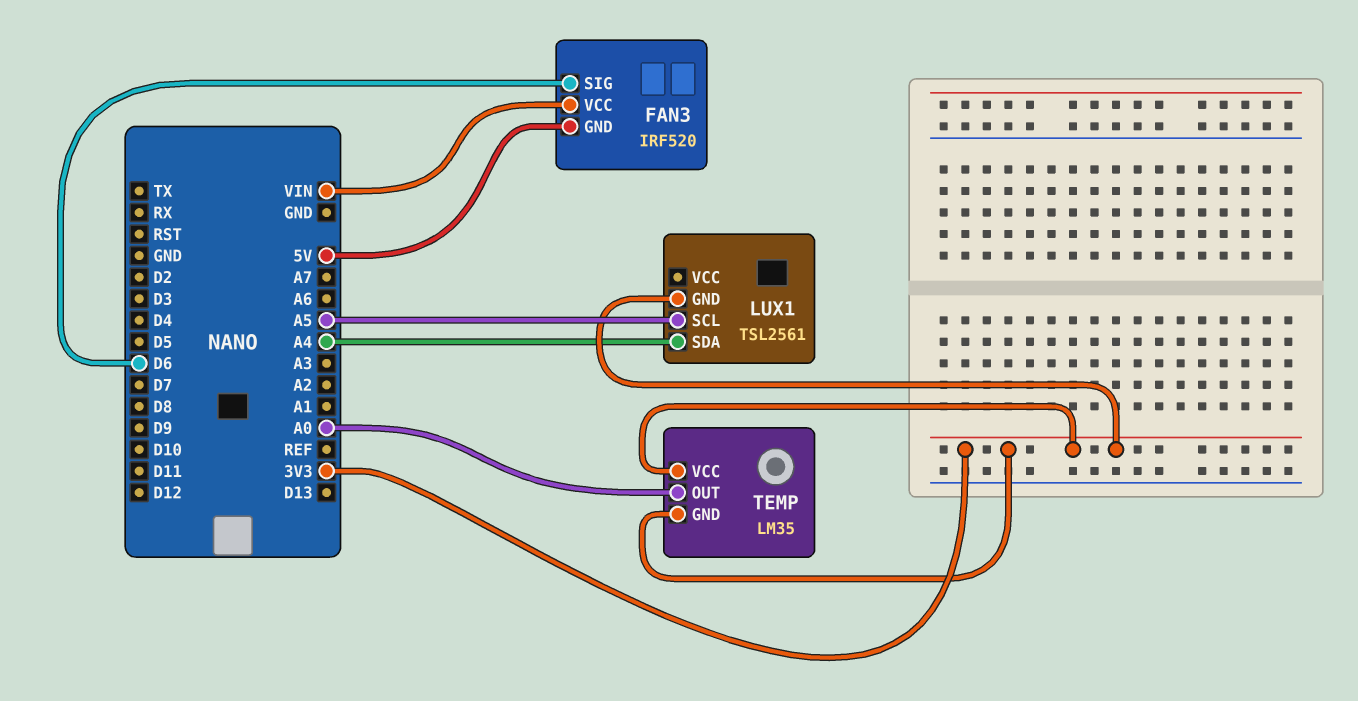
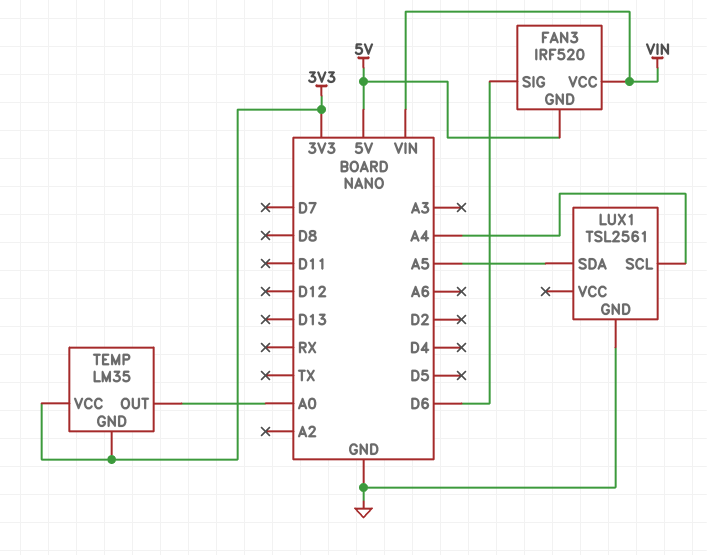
LUX1 pin GND: 3V3 -> GND
LUX1 pin SCL: A5 -> A4
LUX1 pin SDA: A4 -> A5

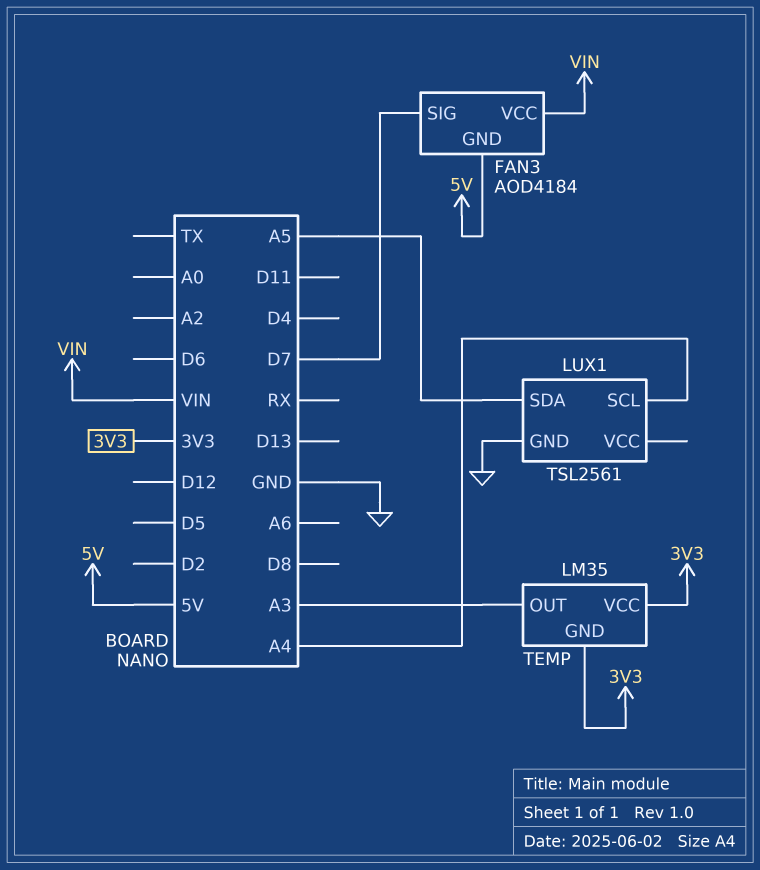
FAN3: IRF520 -> AOD4184
FAN3 pin SIG: D6 -> D7
TEMP pin OUT: A0 -> A3

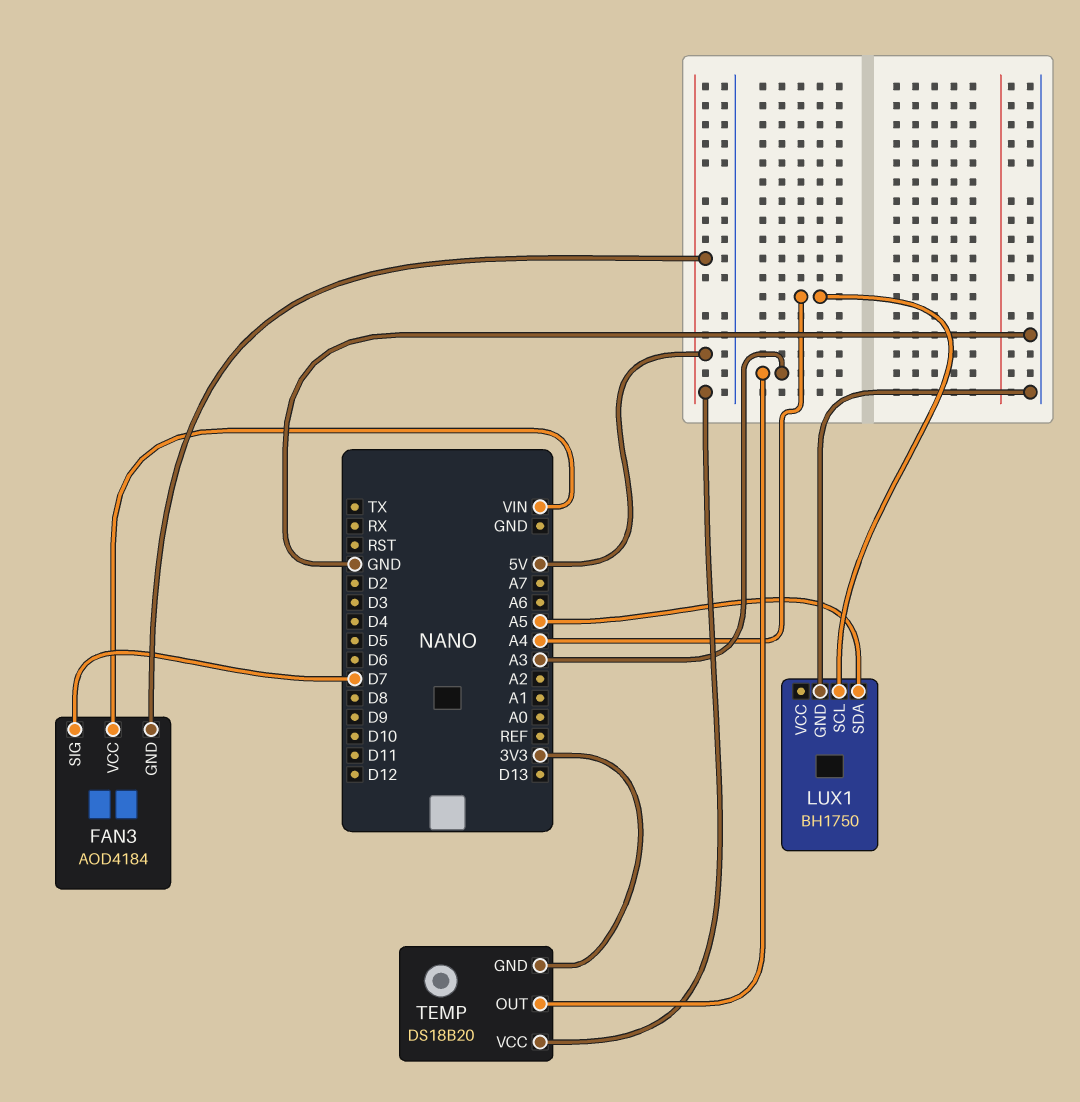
LUX1: TSL2561 -> BH1750
TEMP: LM35 -> DS18B20
TEMP pin VCC: 3V3 -> 5V

